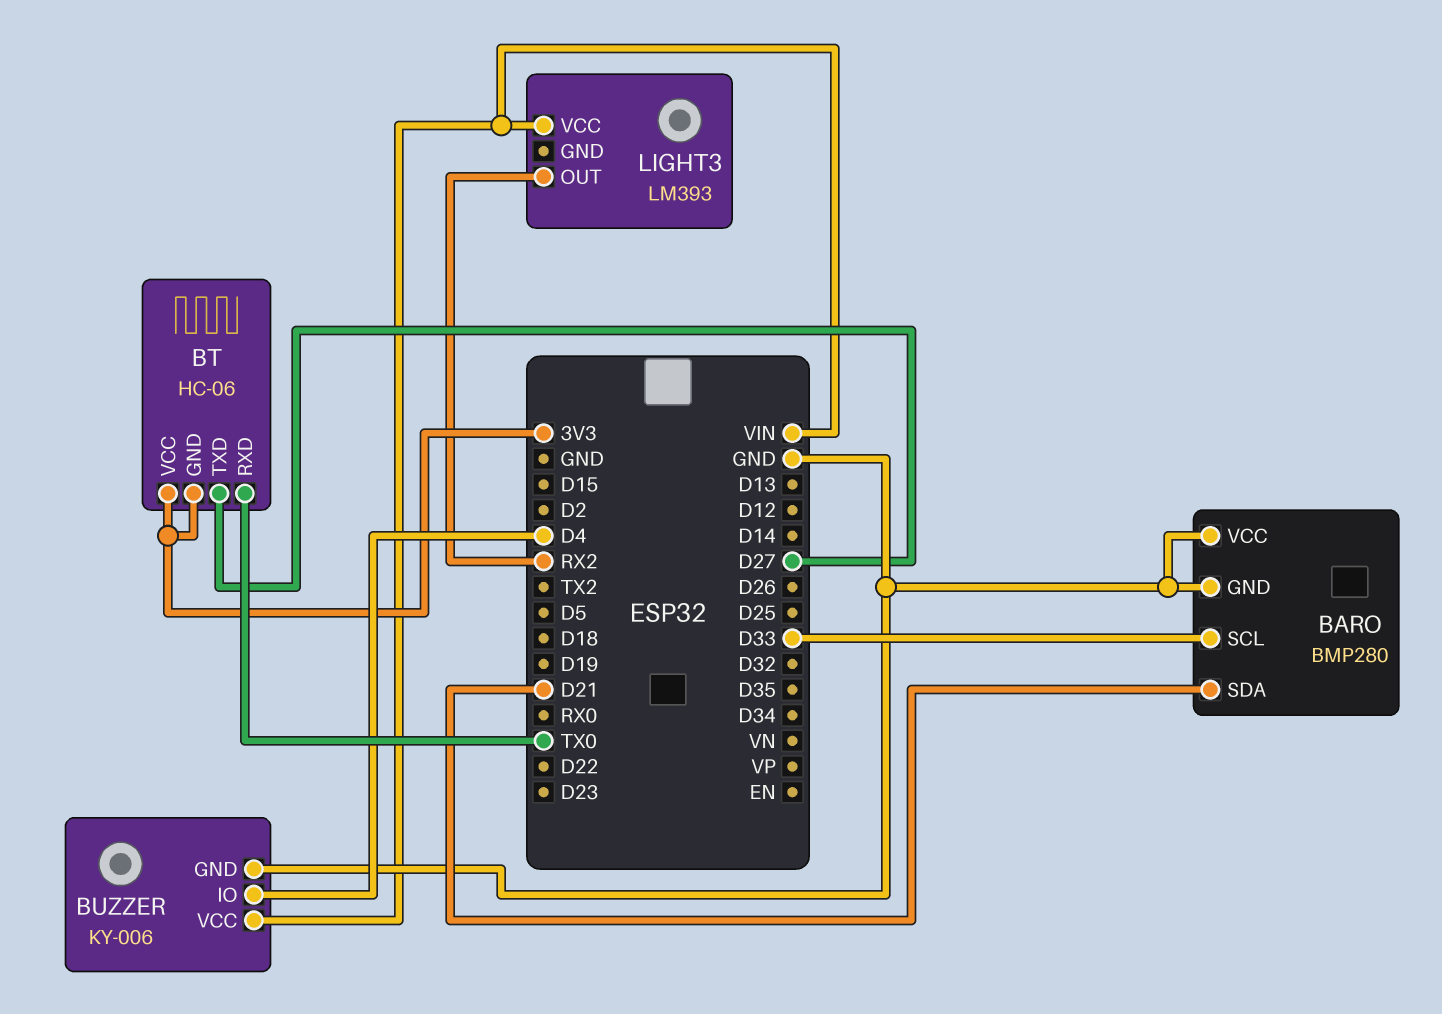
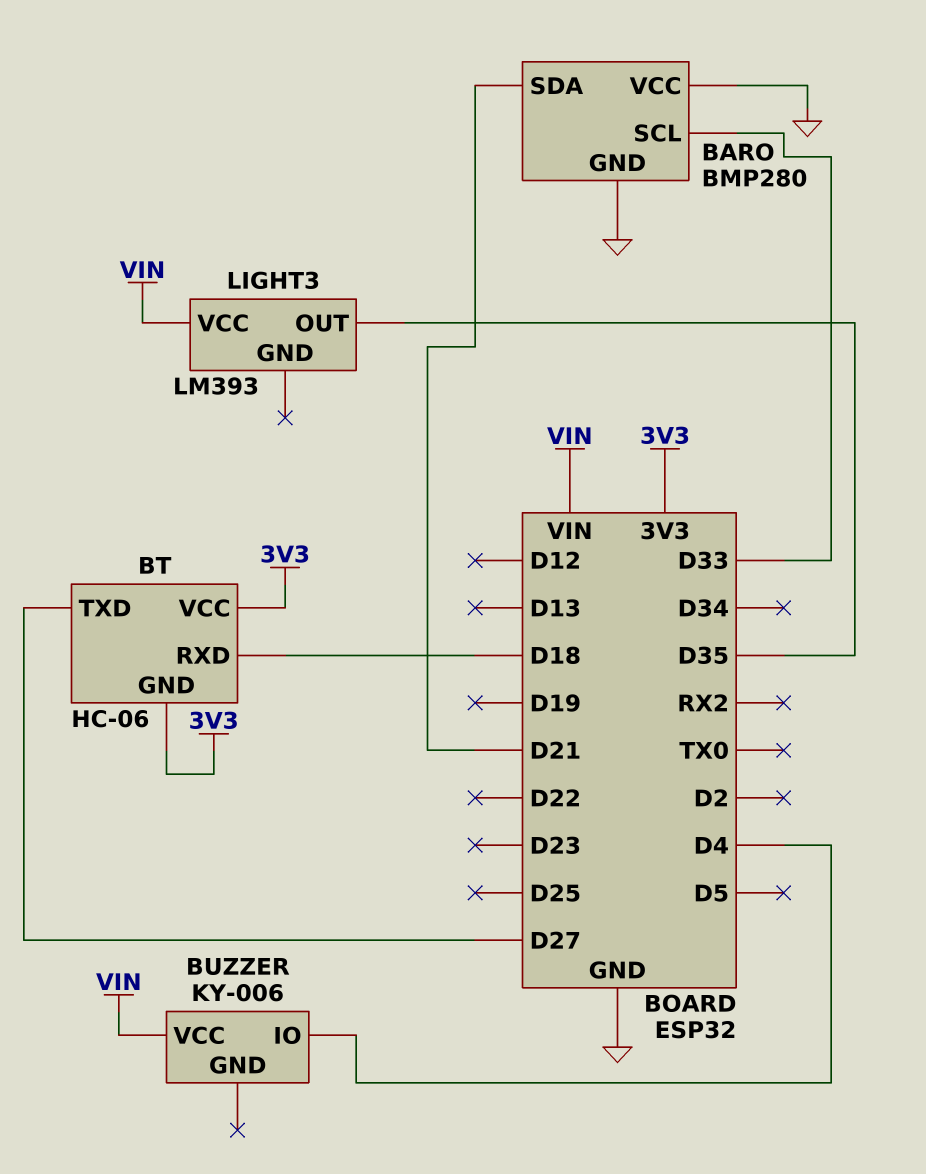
BT pin RXD: TX0 -> D18
BUZZER pin GND: GND -> none
LIGHT3 pin OUT: RX2 -> D35

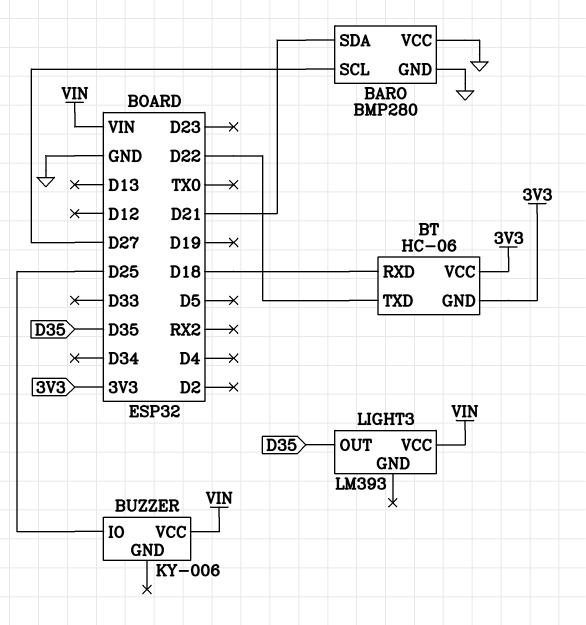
BARO pin SCL: D33 -> D27
BT pin TXD: D27 -> D22
BUZZER pin IO: D4 -> D25

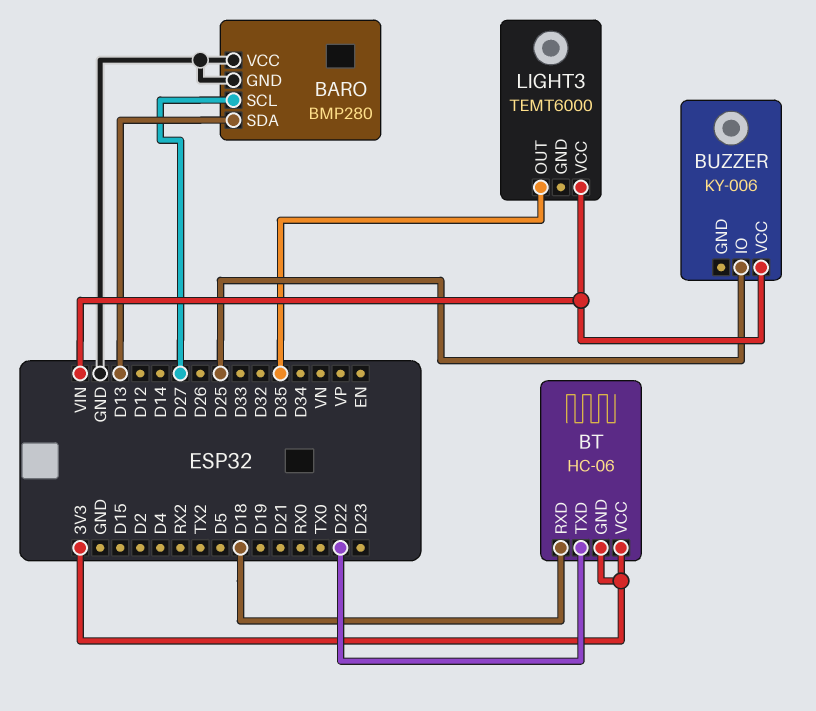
BARO pin SDA: D21 -> D13
LIGHT3: LM393 -> TEMT6000

